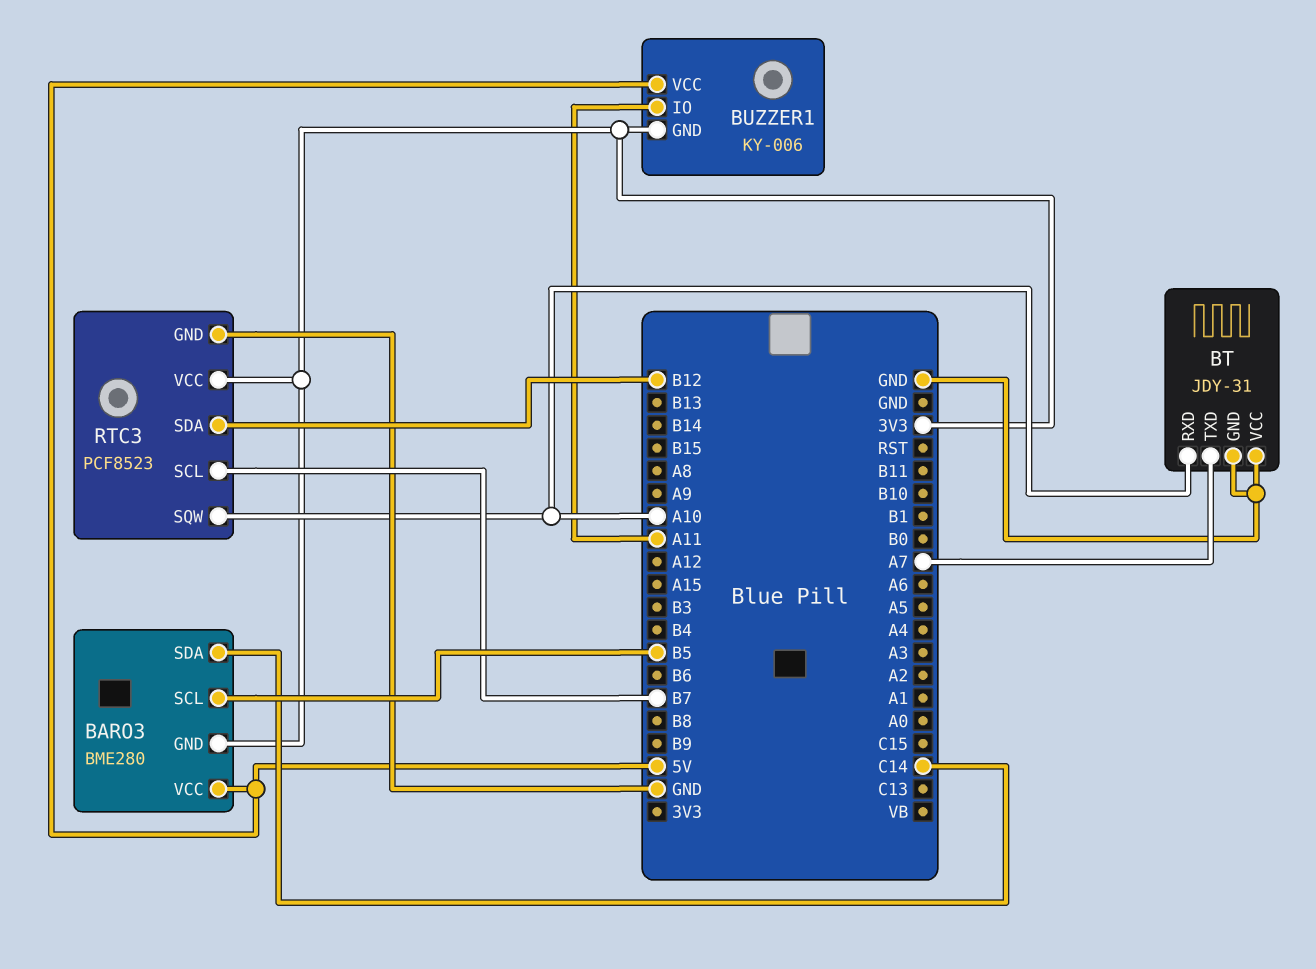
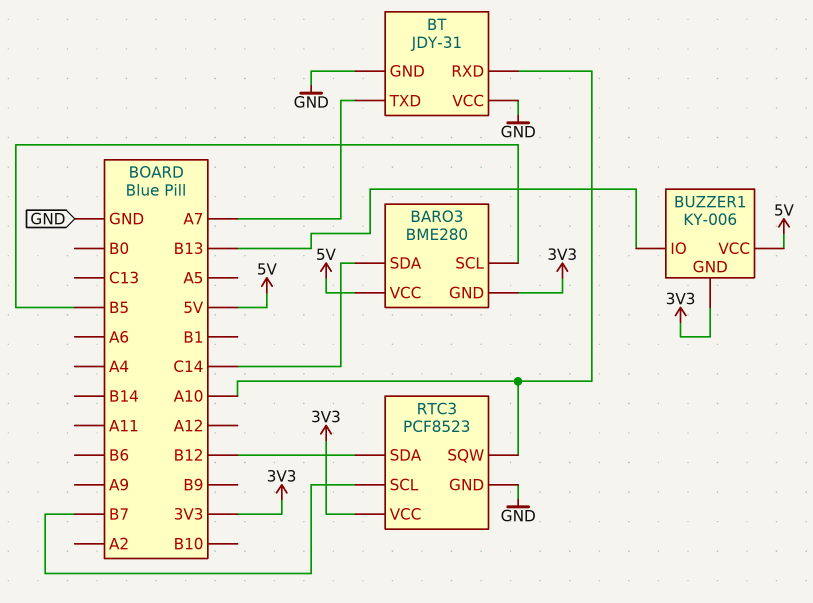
BUZZER1 pin IO: A11 -> B13

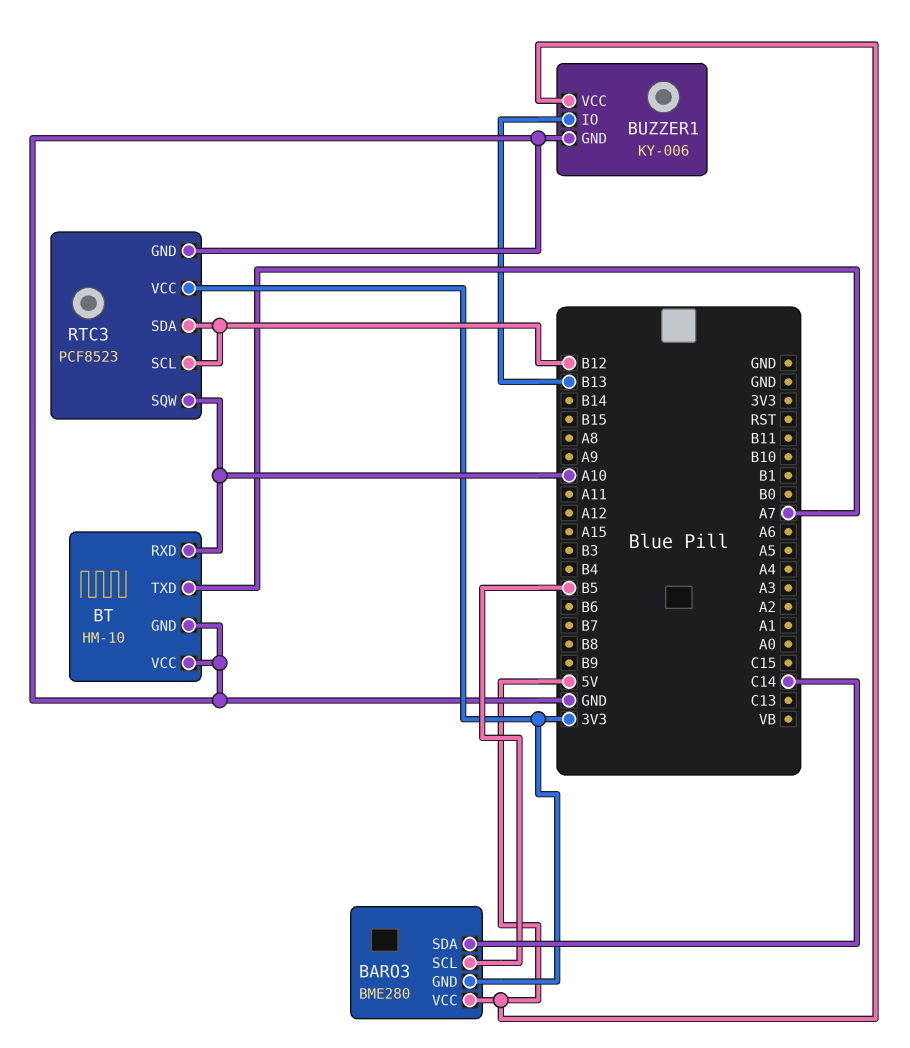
BT: JDY-31 -> HM-10
BUZZER1 pin GND: 3V3 -> GND
RTC3 pin SCL: B7 -> B12

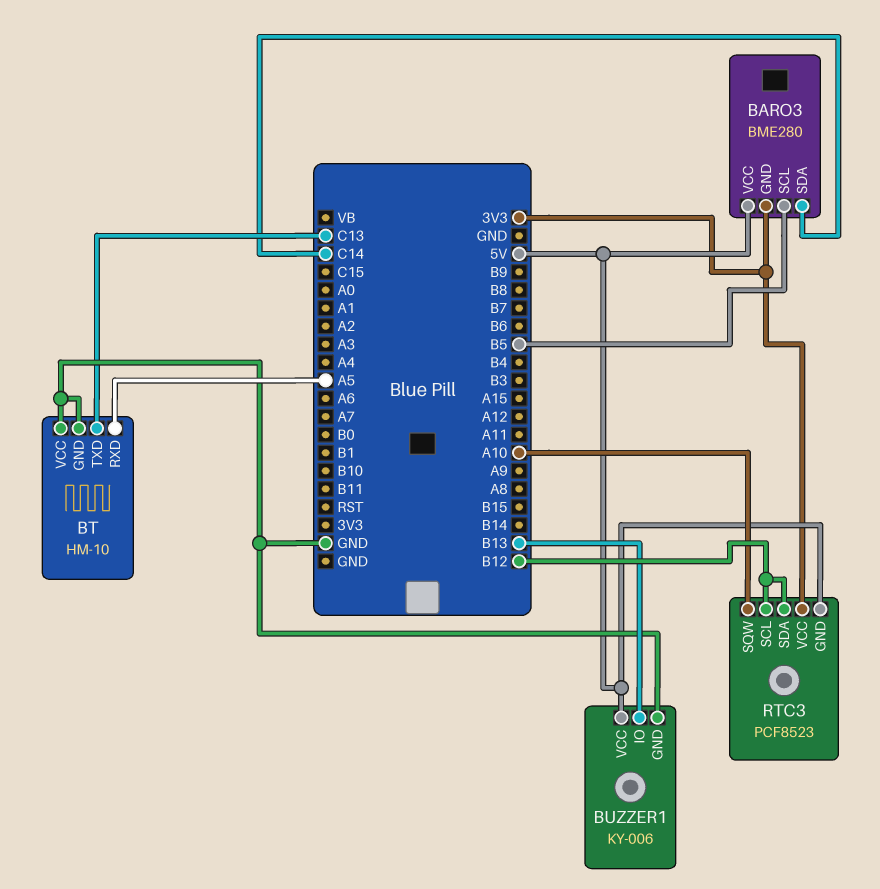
BT pin RXD: A10 -> A5
BT pin TXD: A7 -> C13
RTC3 pin GND: GND -> 5V

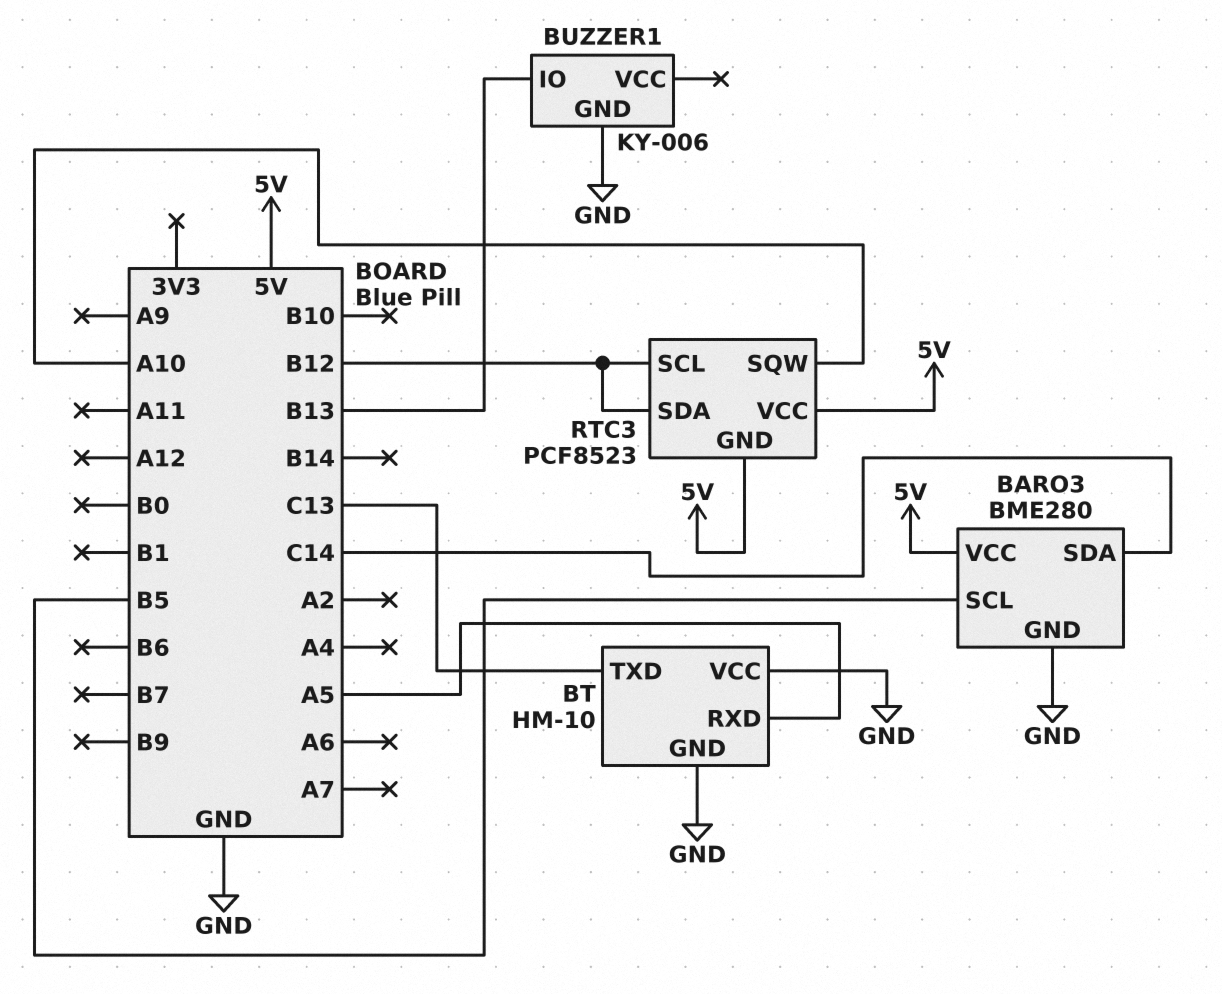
BARO3 pin GND: 3V3 -> GND
BUZZER1 pin VCC: 5V -> none
RTC3 pin VCC: 3V3 -> 5V

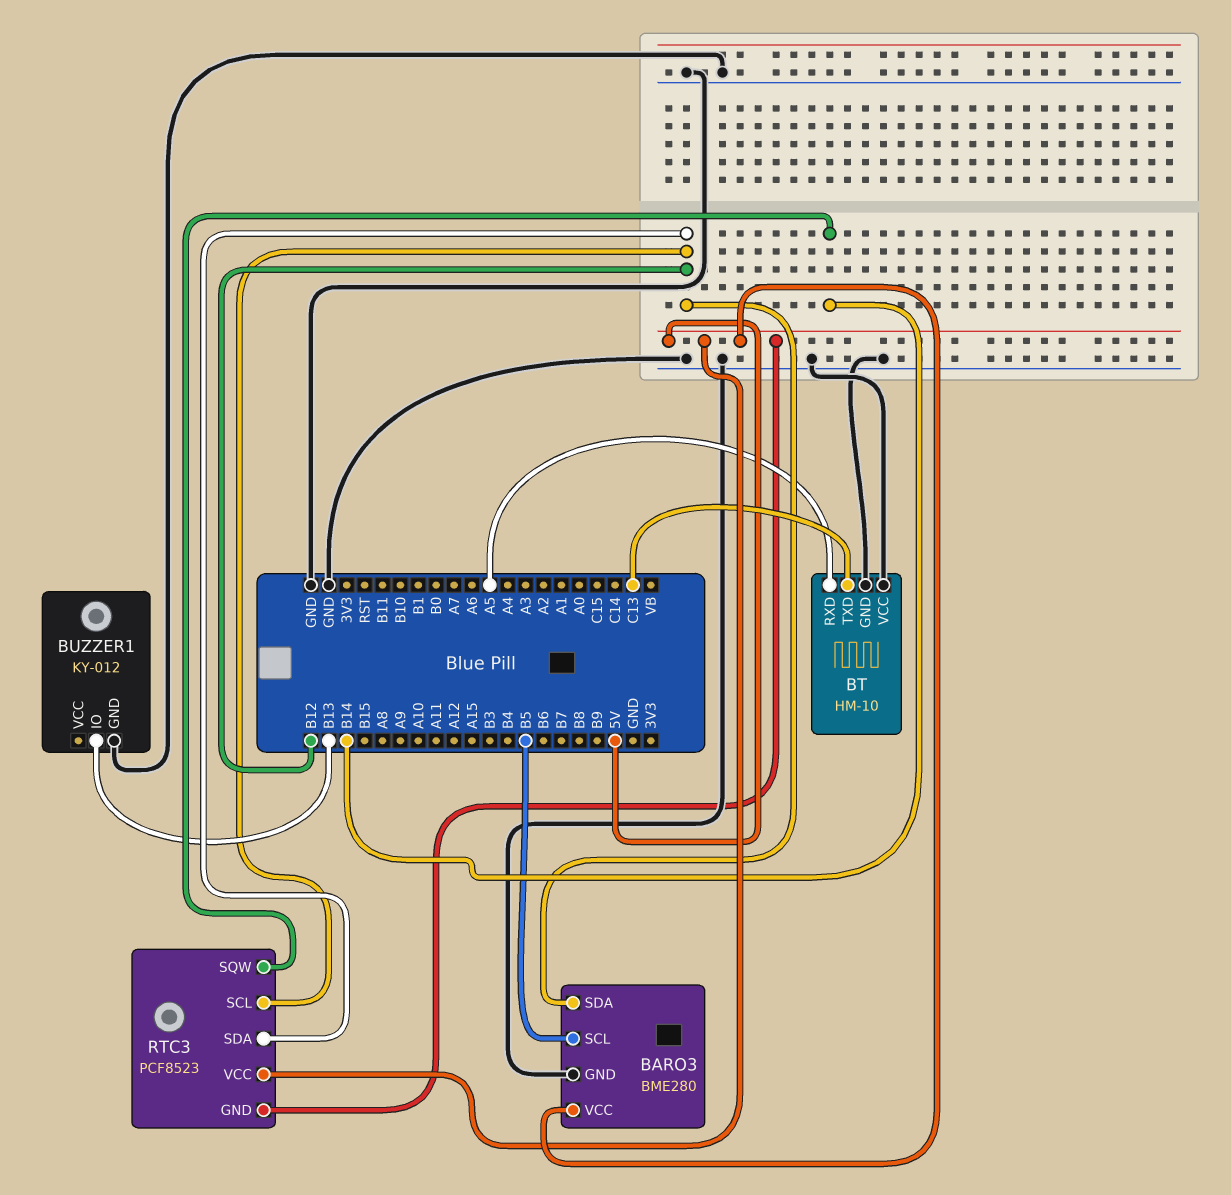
BARO3 pin SDA: C14 -> B12
BUZZER1: KY-006 -> KY-012
RTC3 pin SQW: A10 -> B14

